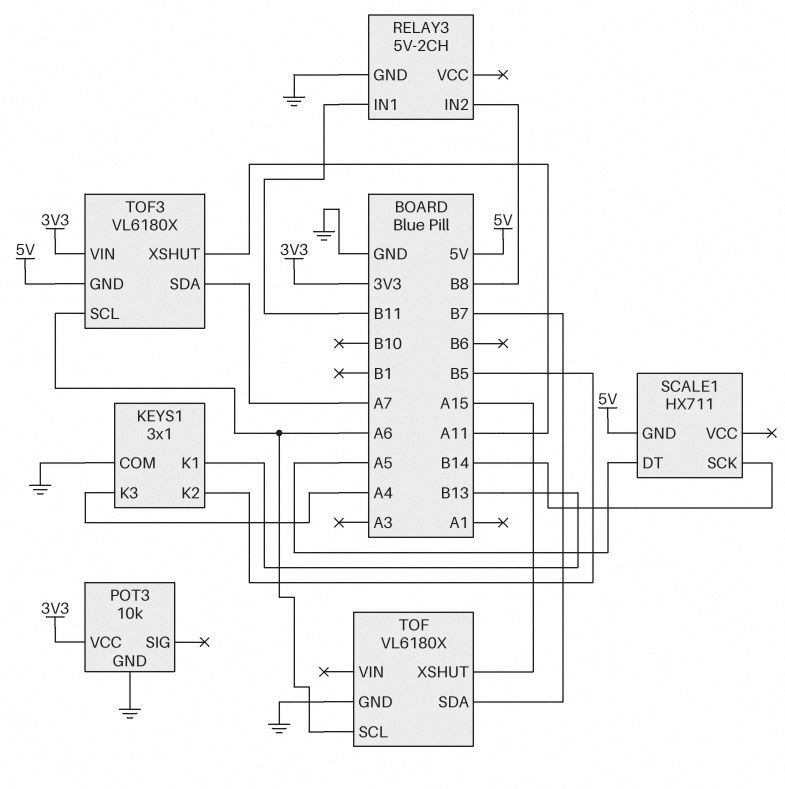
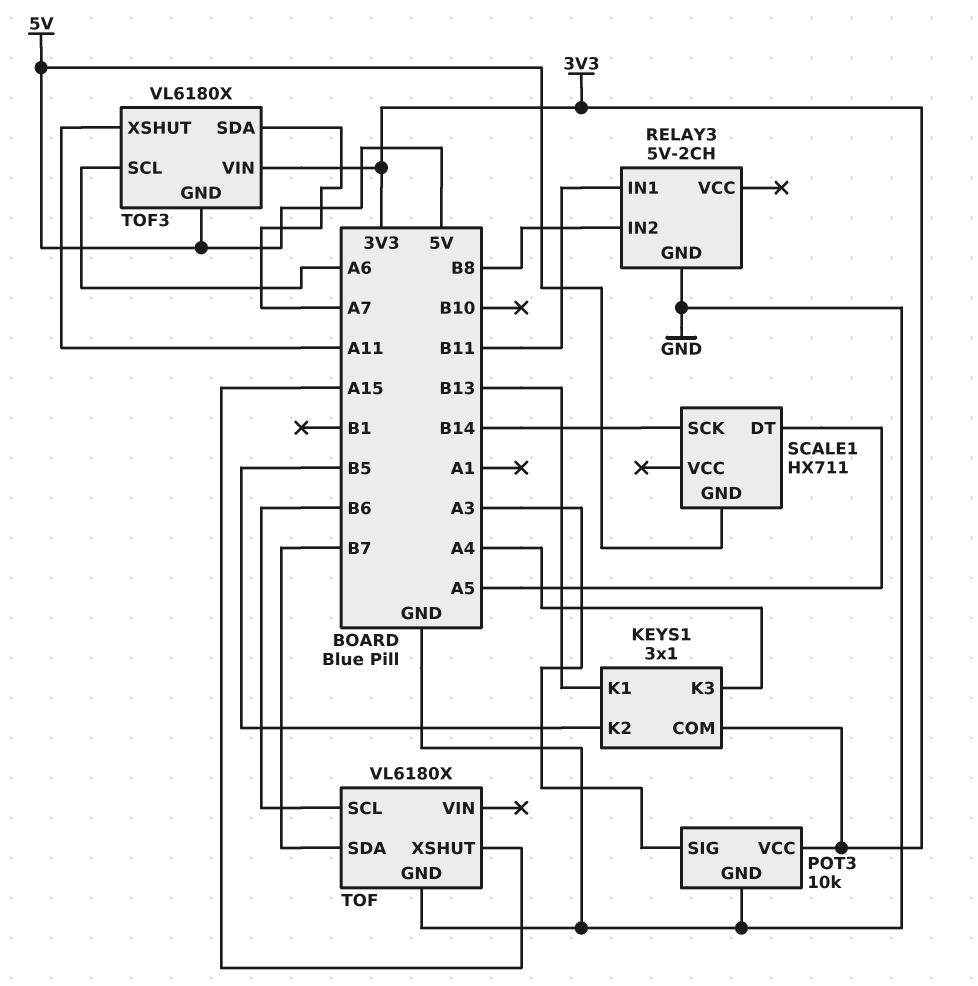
KEYS1 pin COM: GND -> 3V3
POT3 pin SIG: none -> A3
TOF pin SCL: A6 -> B6

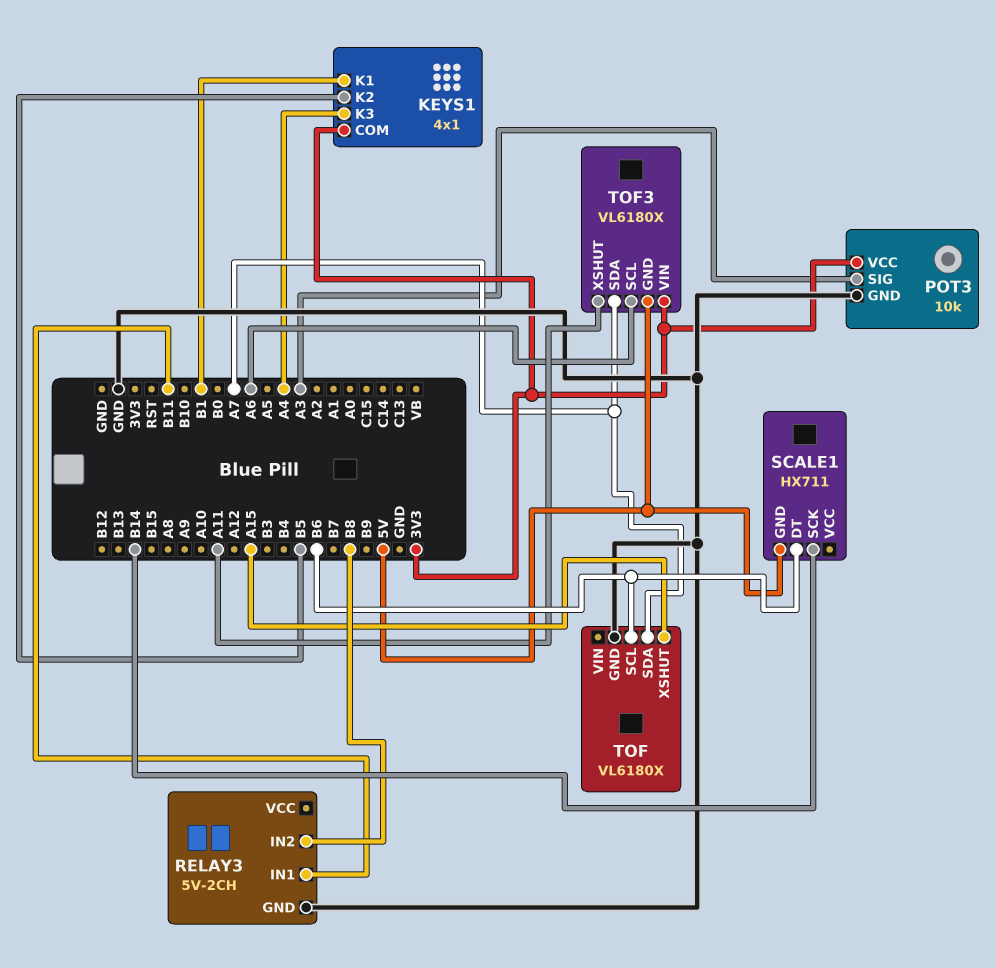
KEYS1: 3x1 -> 4x1
KEYS1 pin K1: B13 -> B1
SCALE1 pin DT: A5 -> B6
TOF pin SDA: B7 -> A7

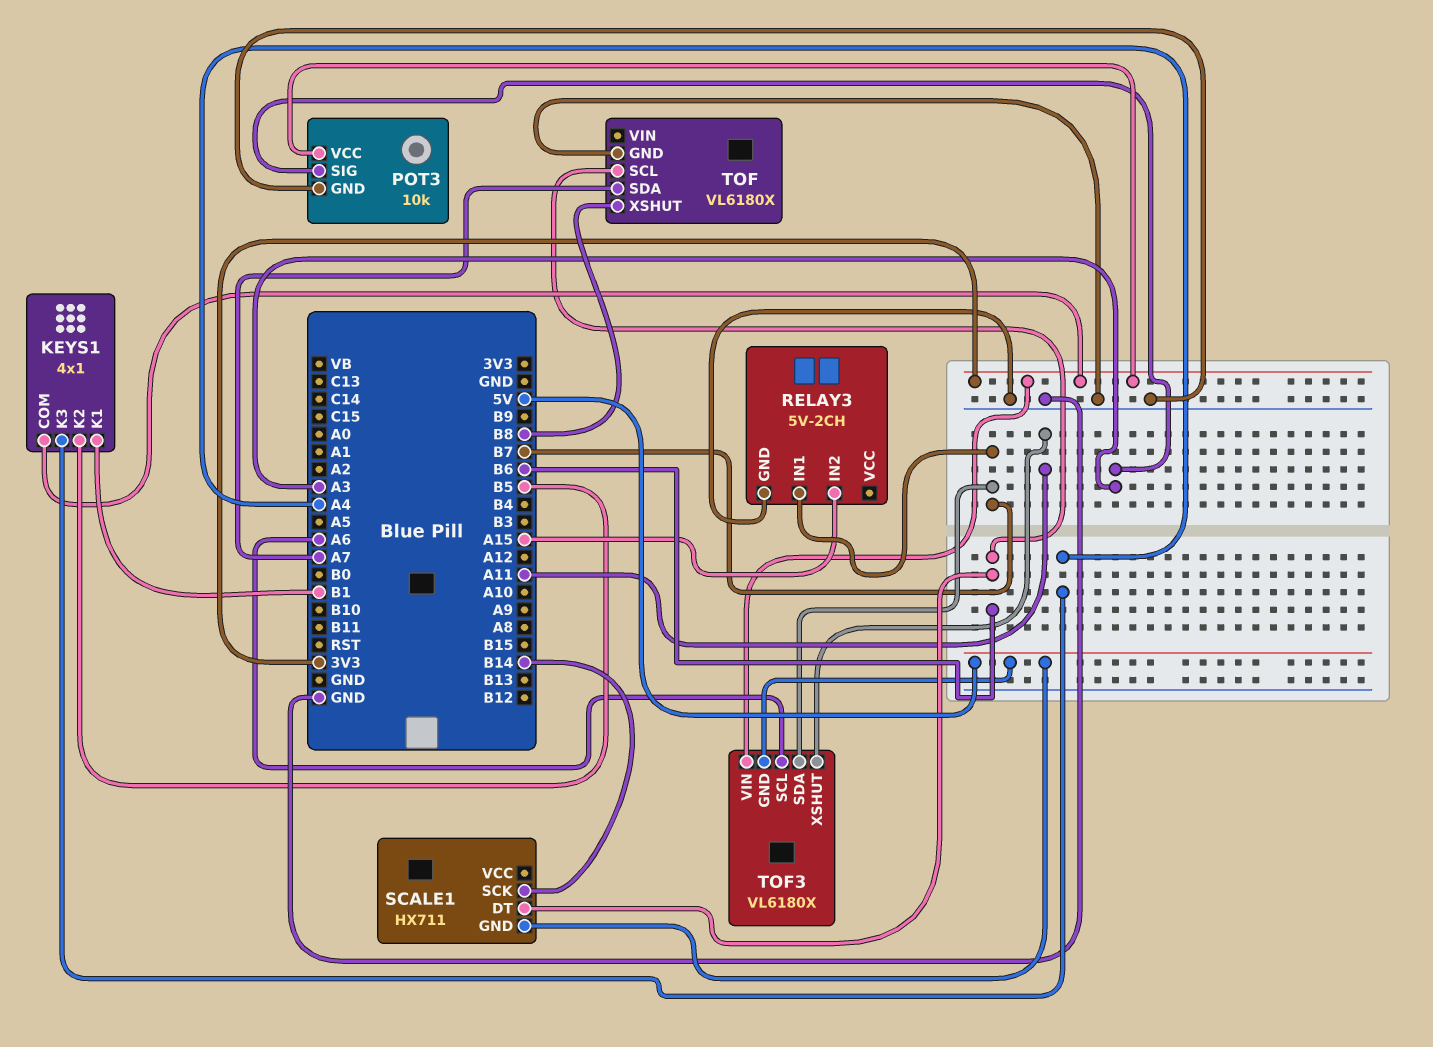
RELAY3 pin IN1: B11 -> B7
RELAY3 pin IN2: B8 -> A15
TOF pin XSHUT: A15 -> B8
TOF3 pin SDA: A7 -> B7

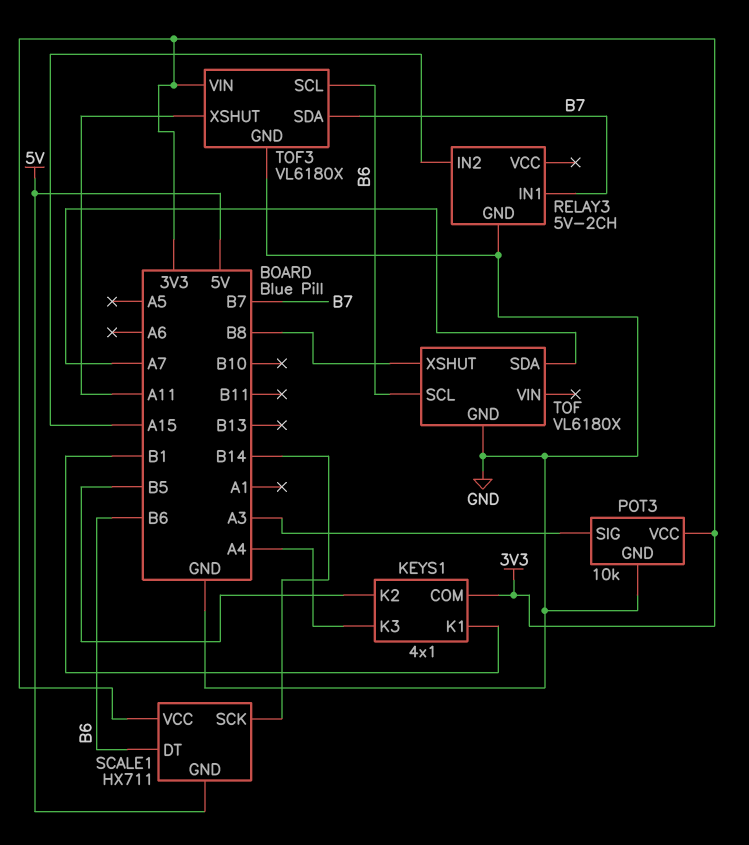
SCALE1 pin VCC: none -> 3V3
TOF3 pin GND: 5V -> GND
TOF3 pin SCL: A6 -> B6

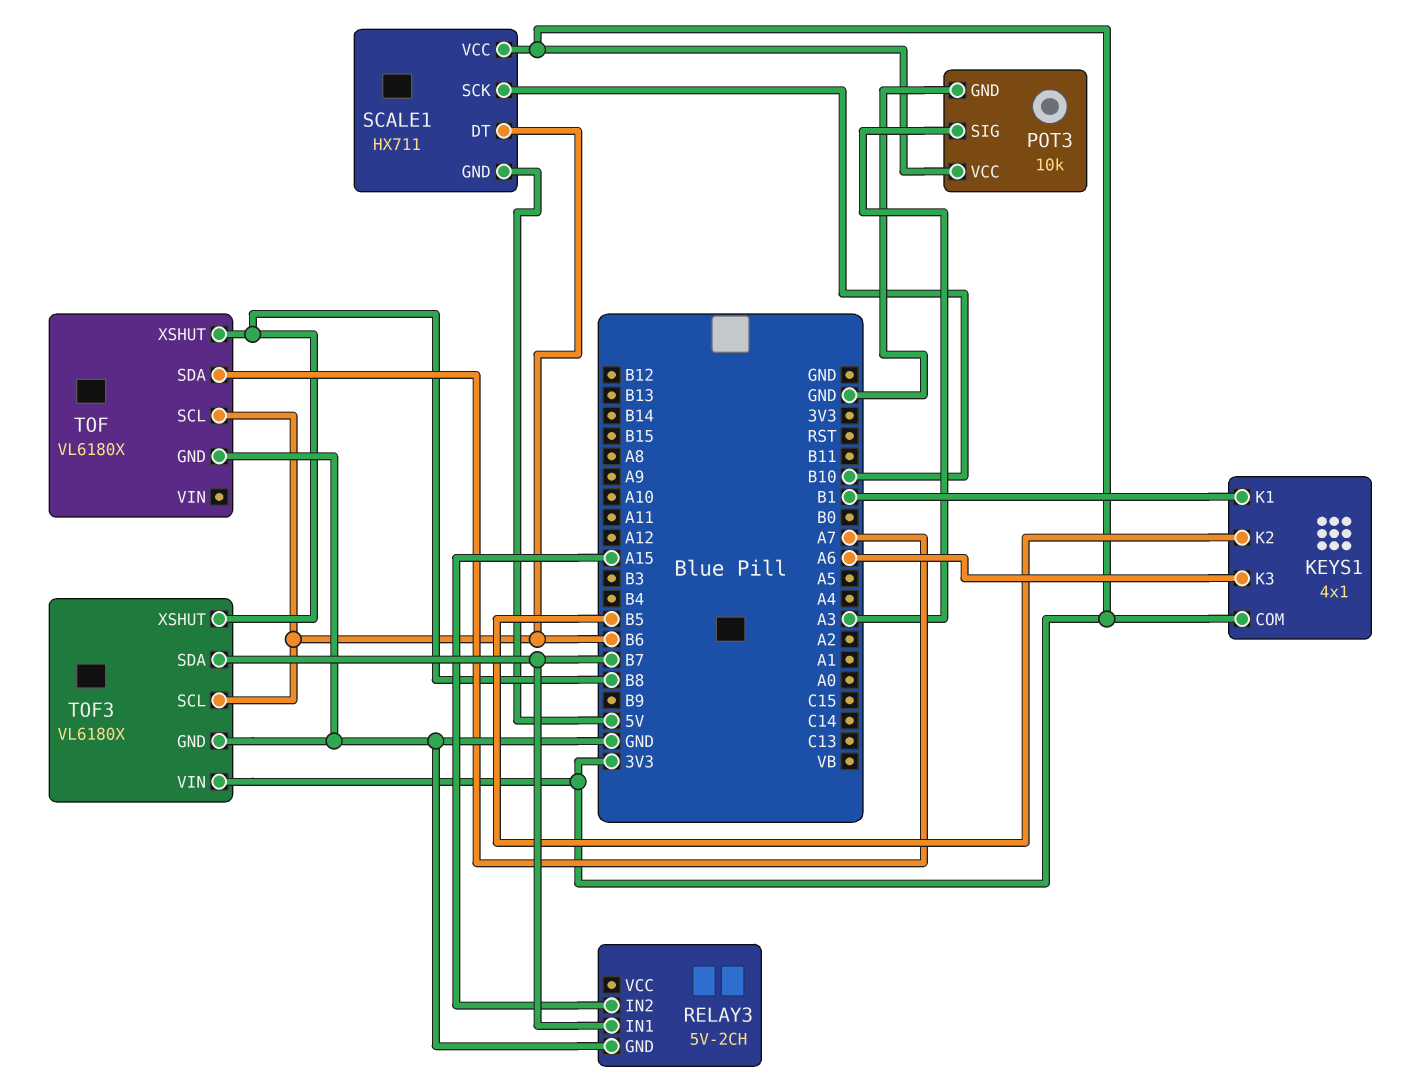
KEYS1 pin K3: A4 -> A6
SCALE1 pin SCK: B14 -> B10
TOF3 pin XSHUT: A11 -> B8

